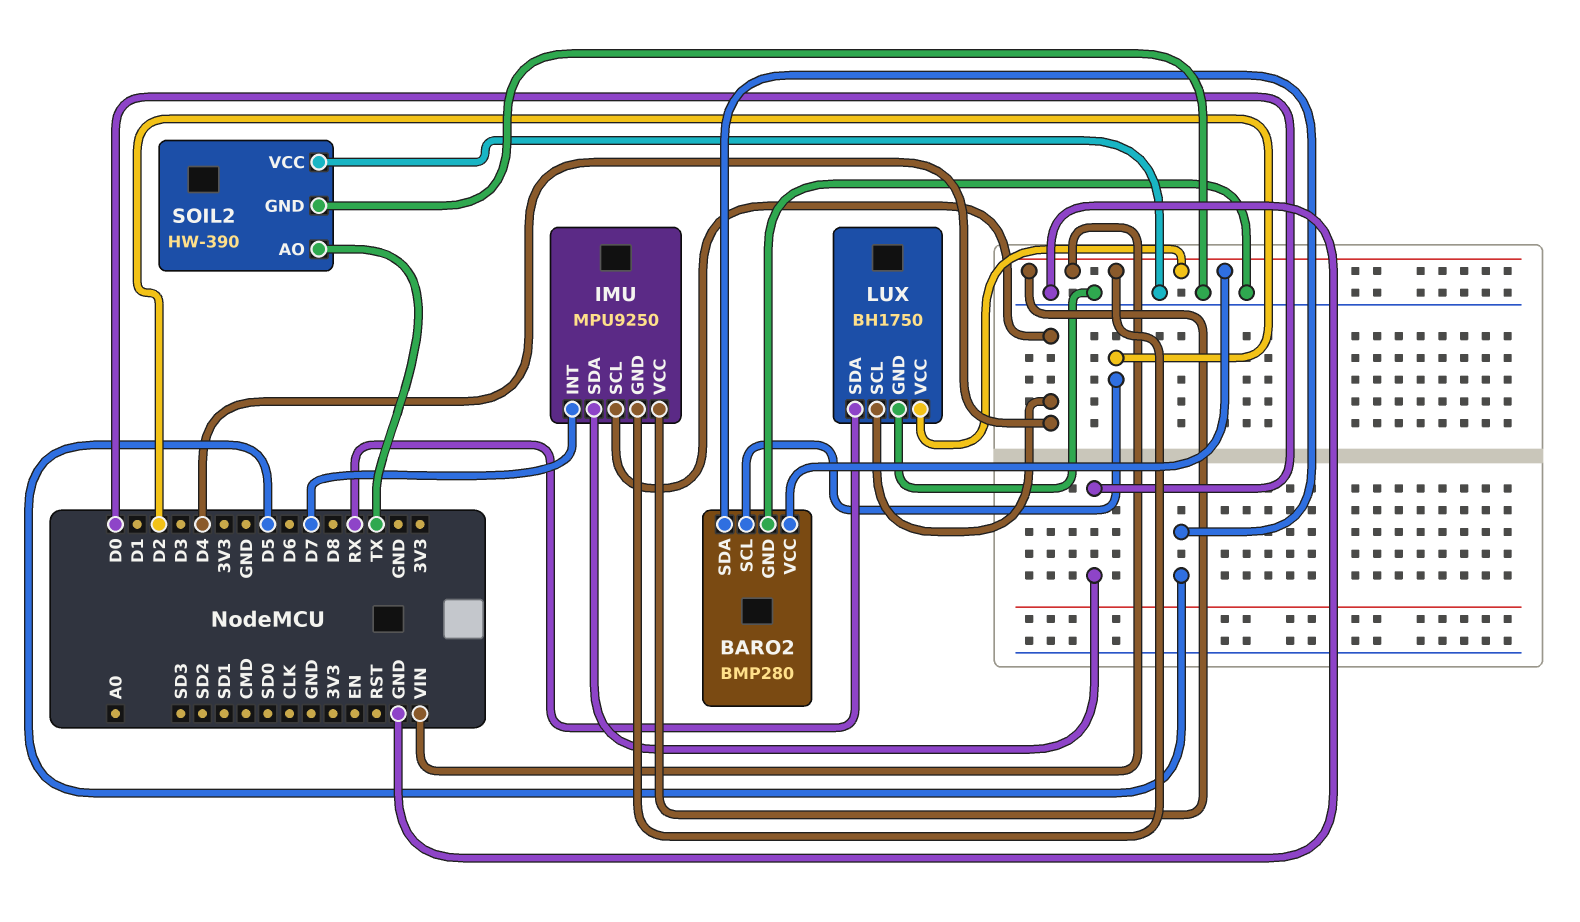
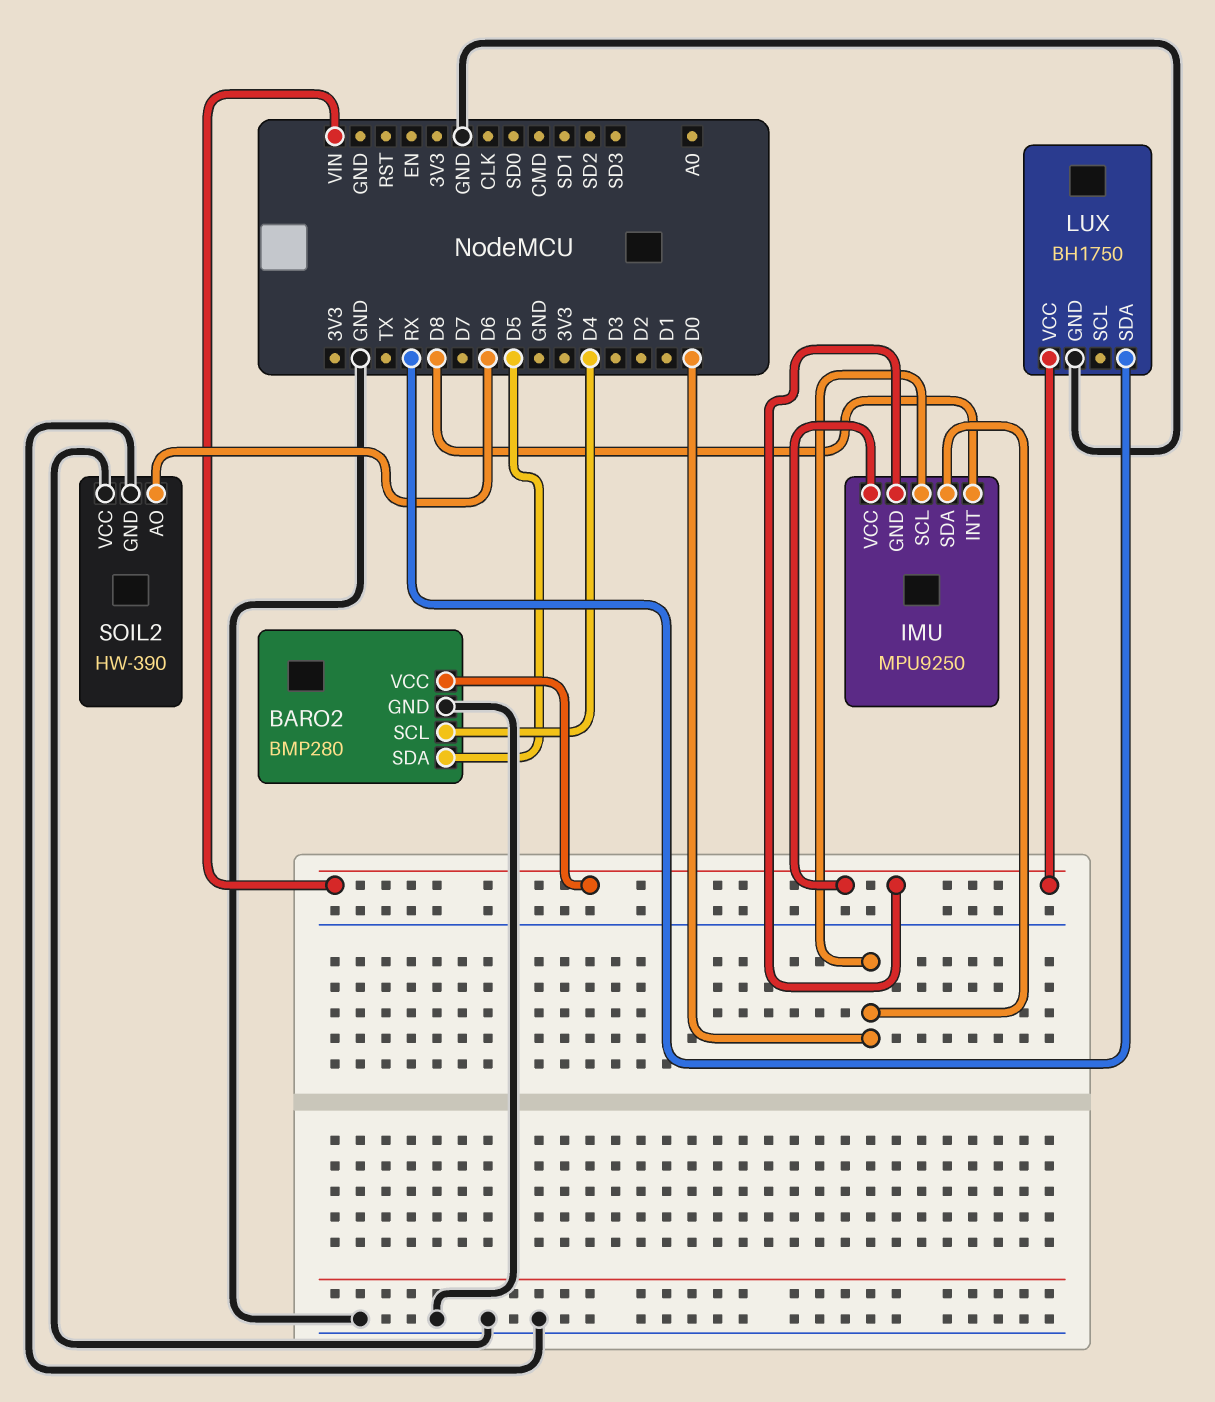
BARO2 pin SCL: D2 -> D4
IMU pin INT: D7 -> D8
IMU pin SCL: D4 -> D0
LUX pin SCL: D4 -> none
SOIL2 pin AO: TX -> D6

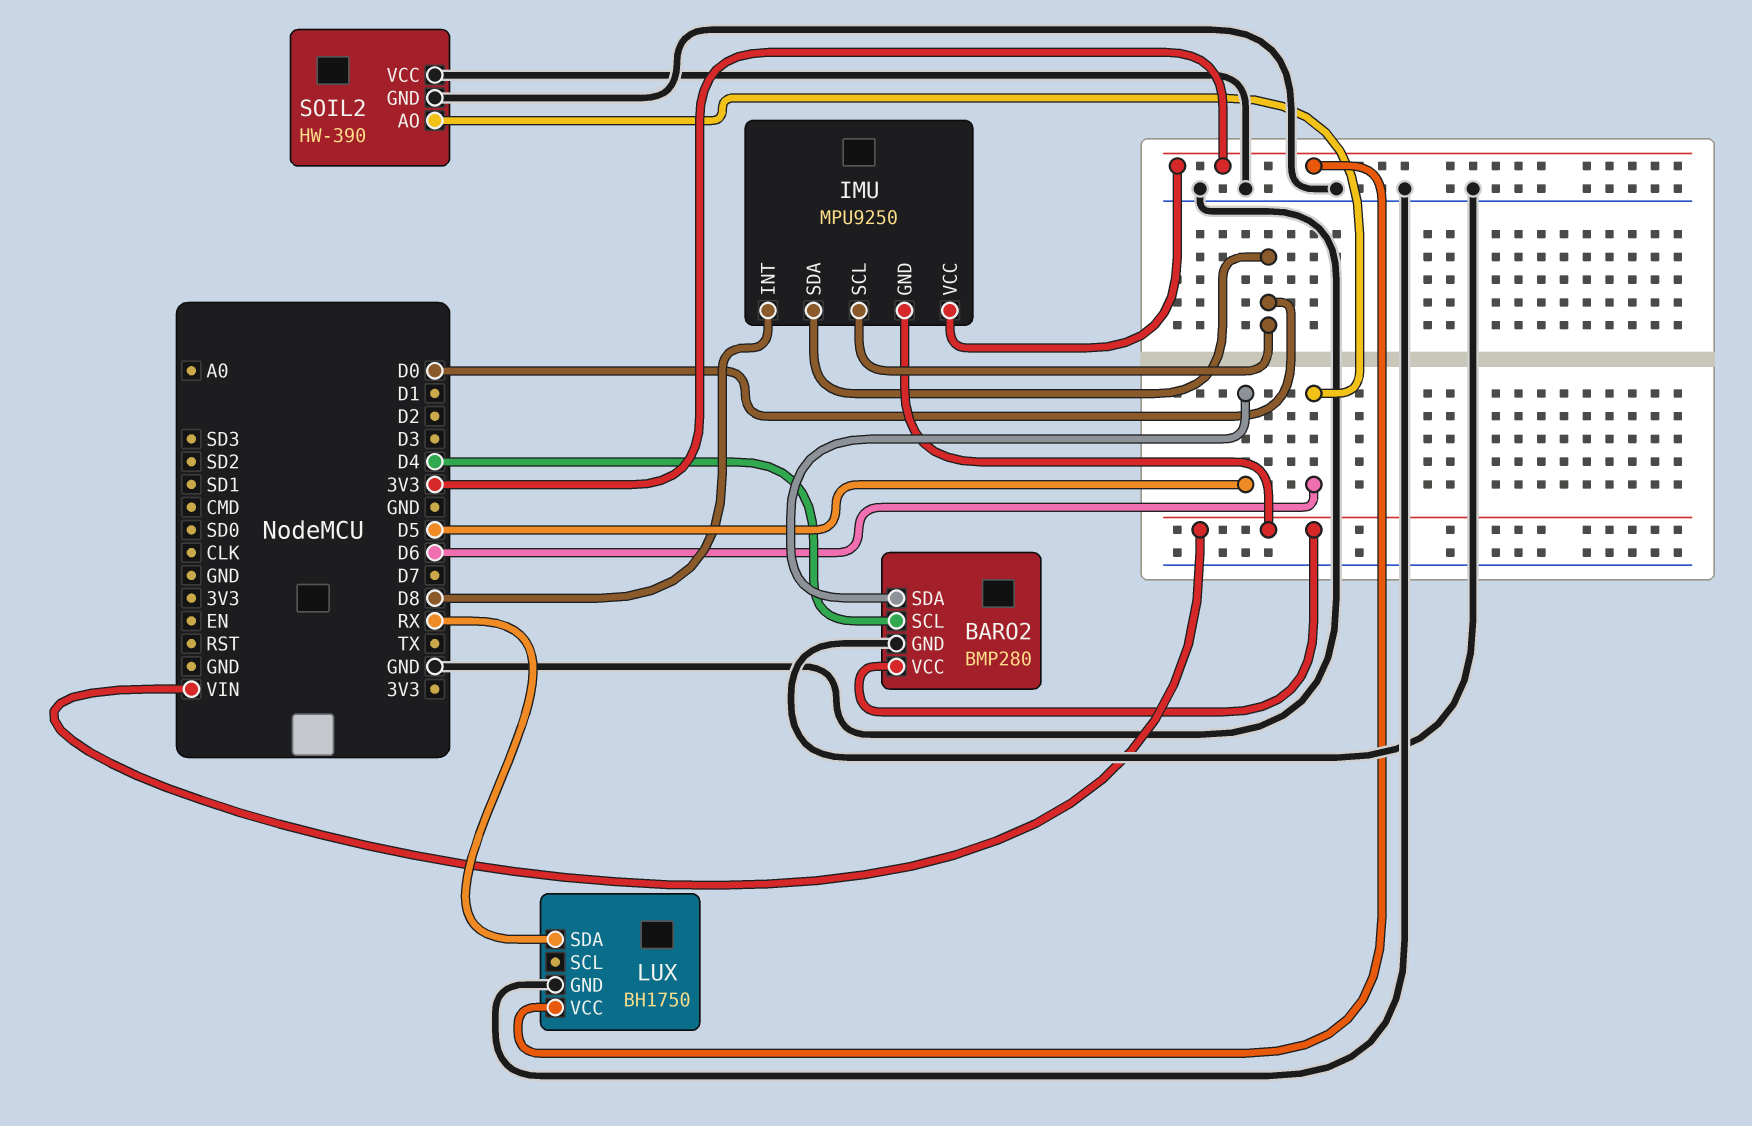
IMU pin VCC: VIN -> 3V3
LUX pin VCC: VIN -> 3V3

